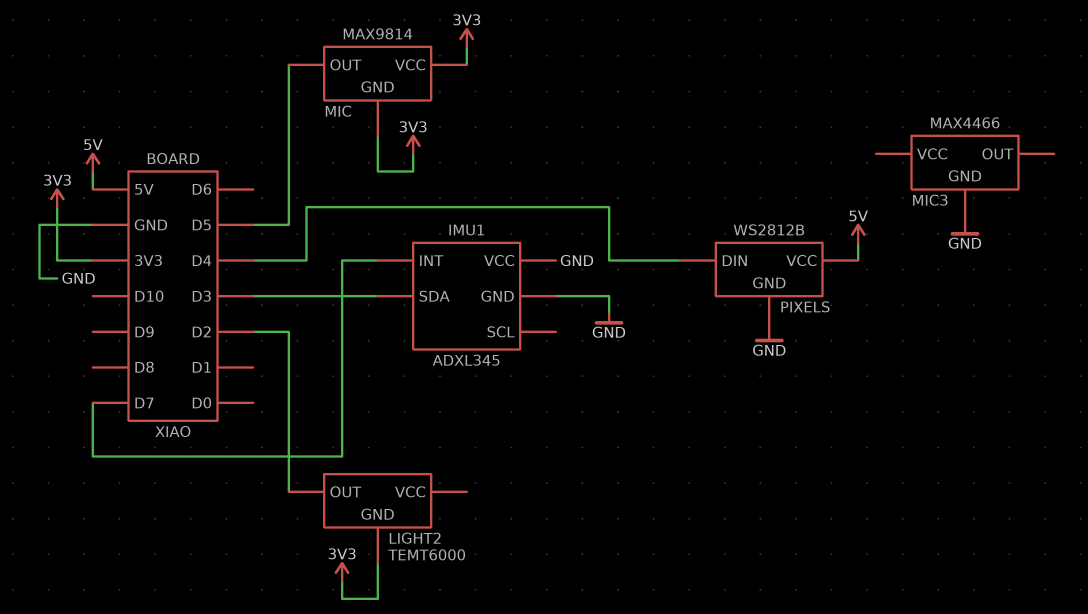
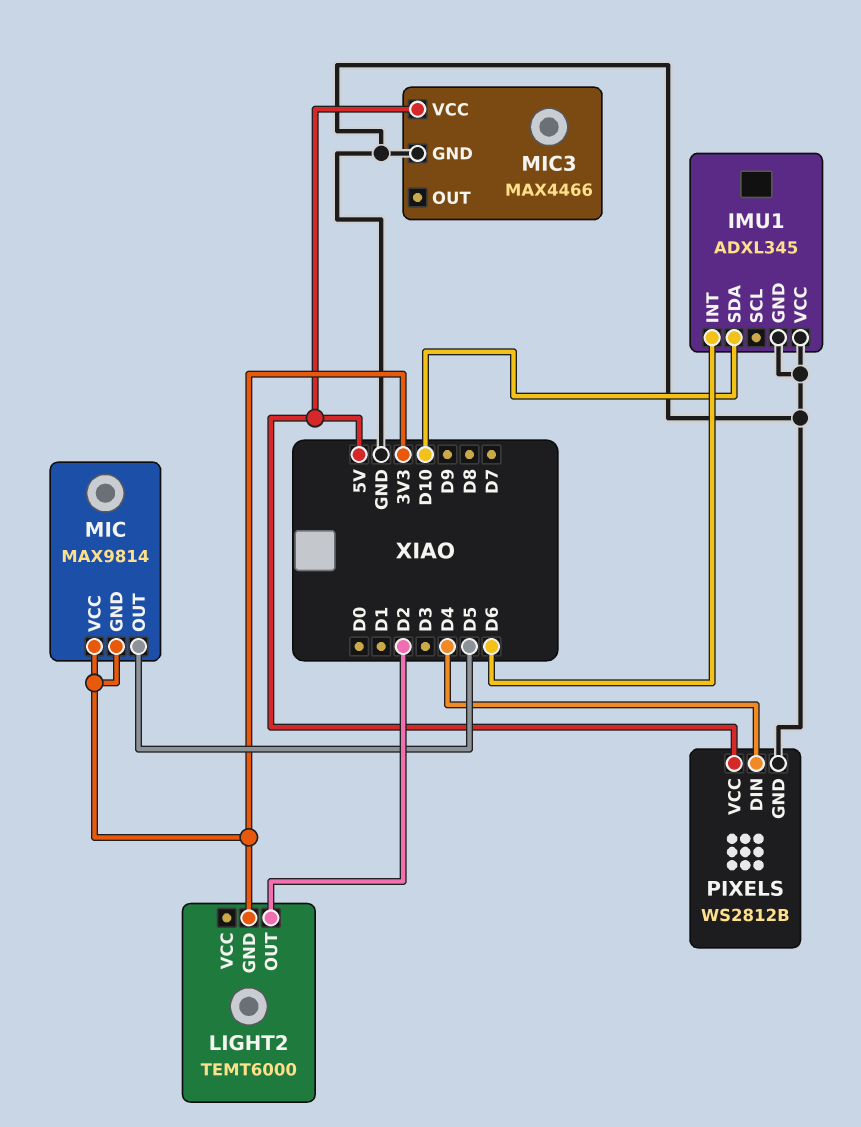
IMU1 pin INT: D7 -> D6
IMU1 pin SDA: D3 -> D10
MIC3 pin VCC: none -> 5V

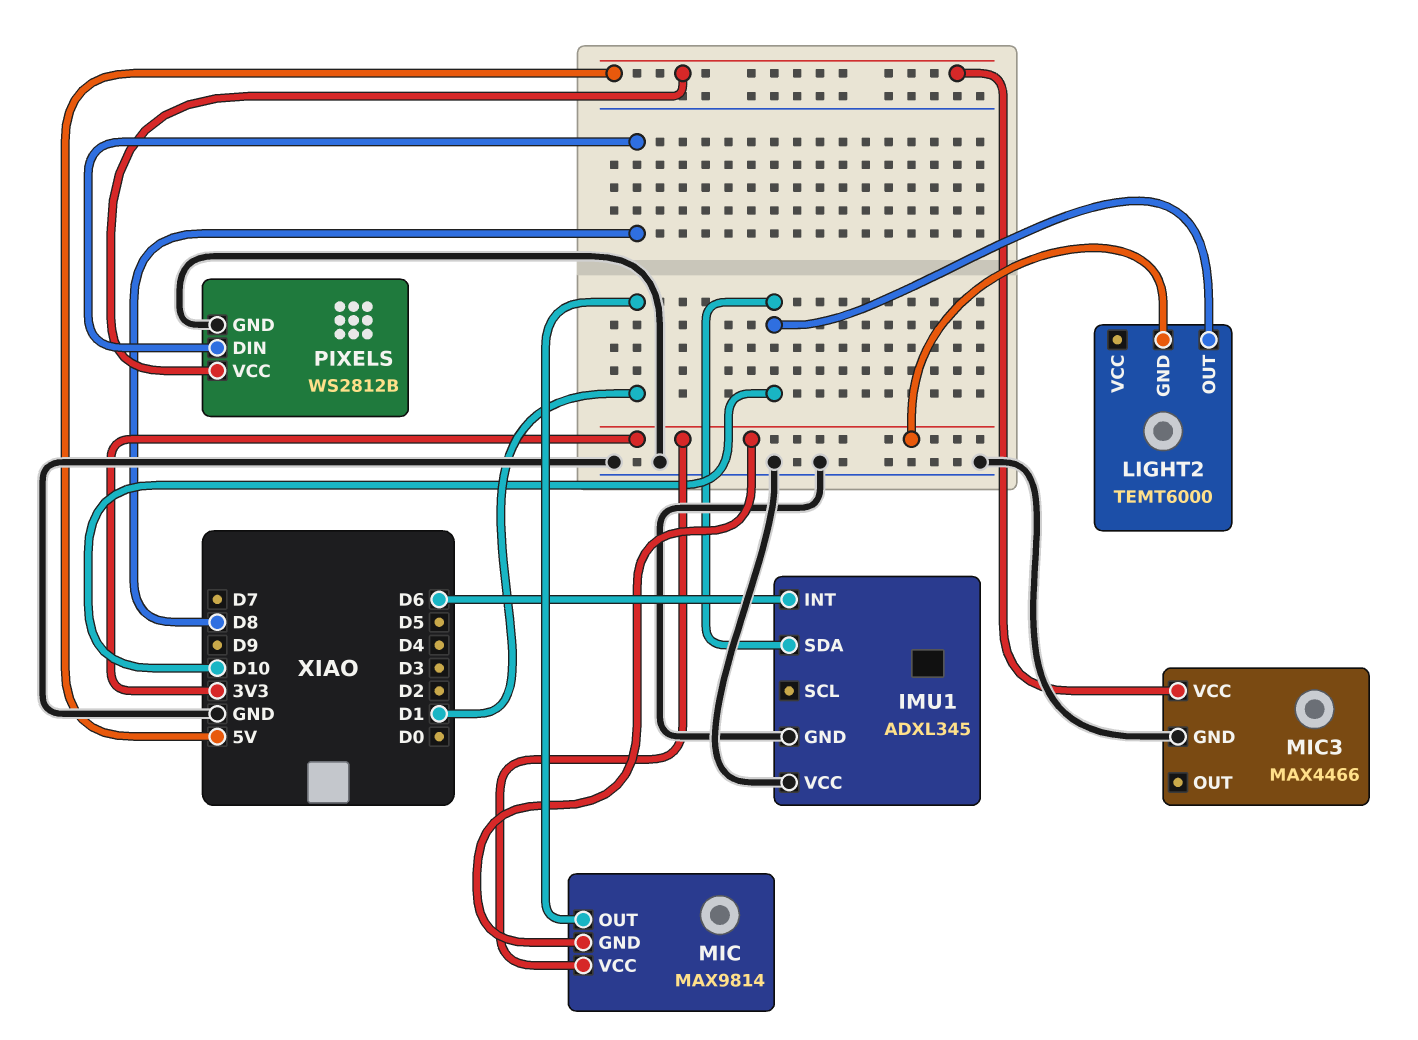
LIGHT2 pin OUT: D2 -> D10
MIC pin OUT: D5 -> D1
PIXELS pin DIN: D4 -> D8

